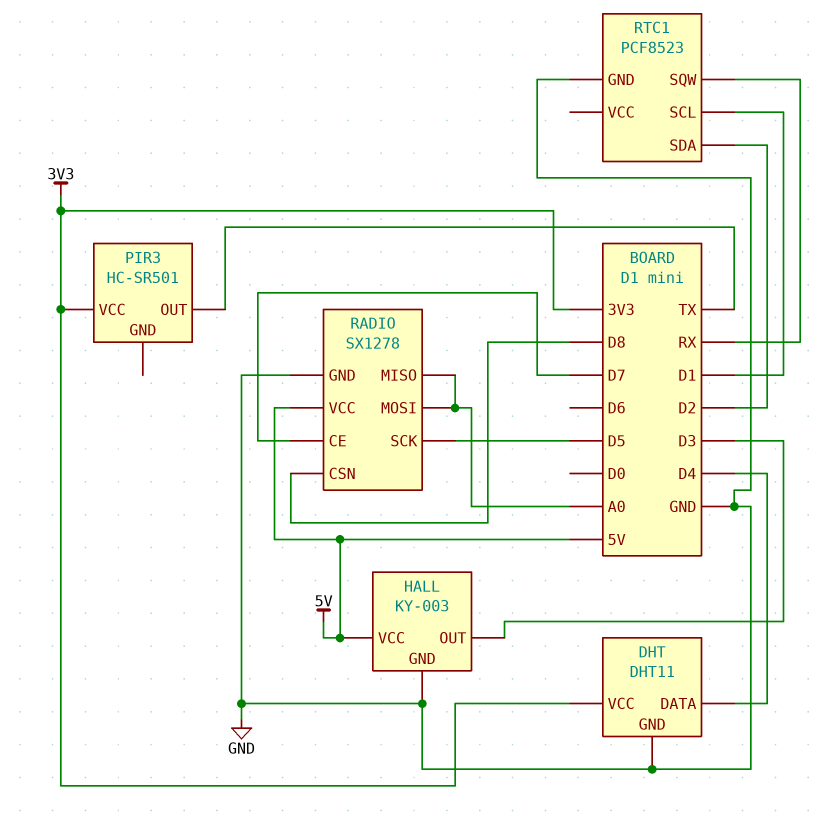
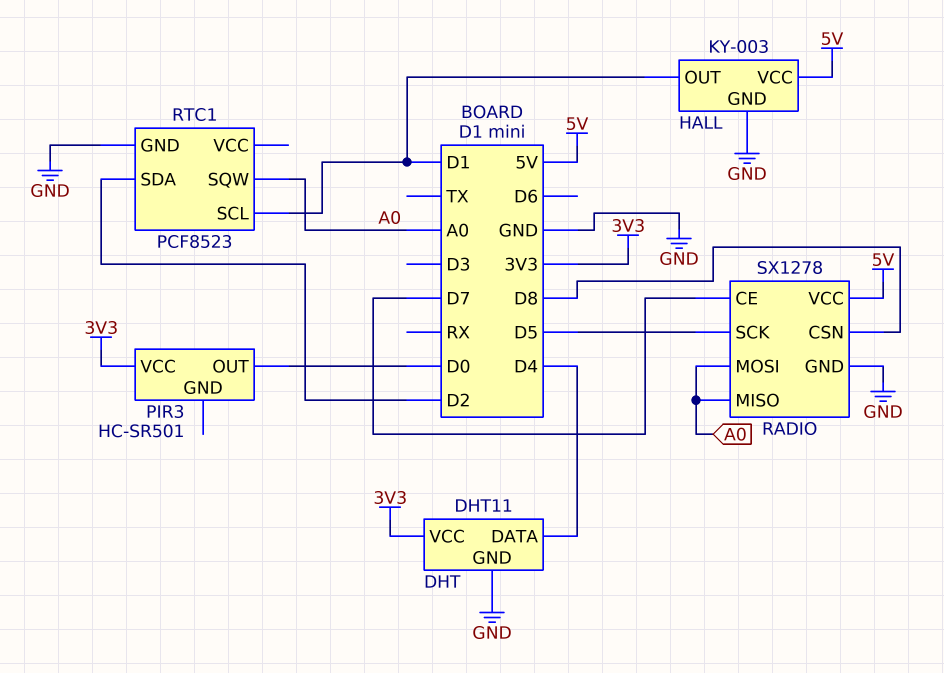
HALL pin OUT: D3 -> D1
PIR3 pin OUT: TX -> D0
RTC1 pin SQW: RX -> A0

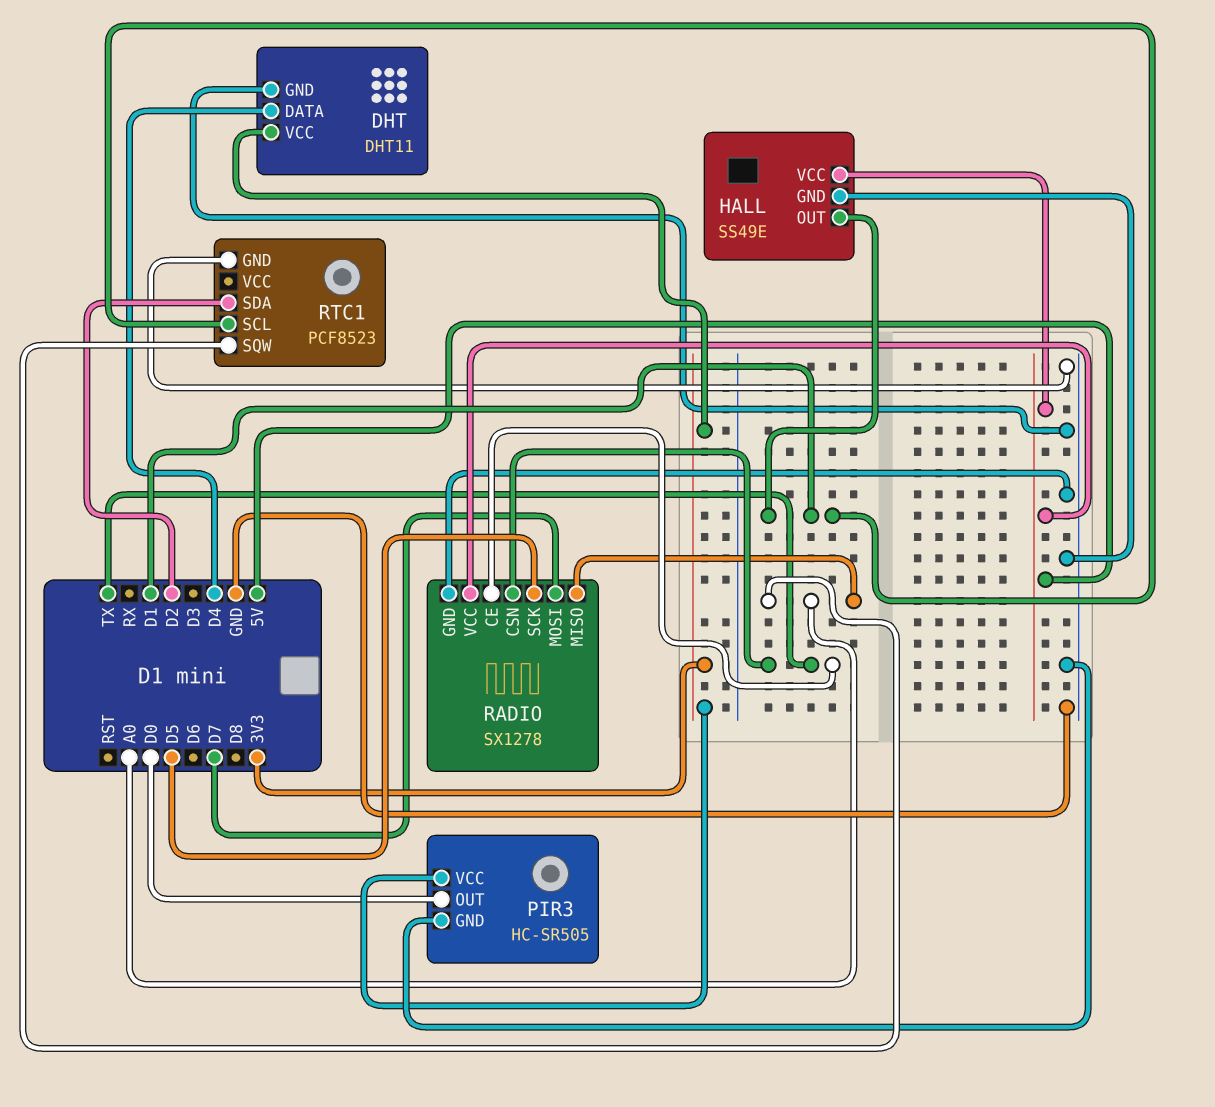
HALL: KY-003 -> SS49E
PIR3: HC-SR501 -> HC-SR505
PIR3 pin GND: none -> GND
RADIO pin CE: D7 -> TX
RADIO pin CSN: D8 -> TX
RADIO pin MOSI: A0 -> D7

